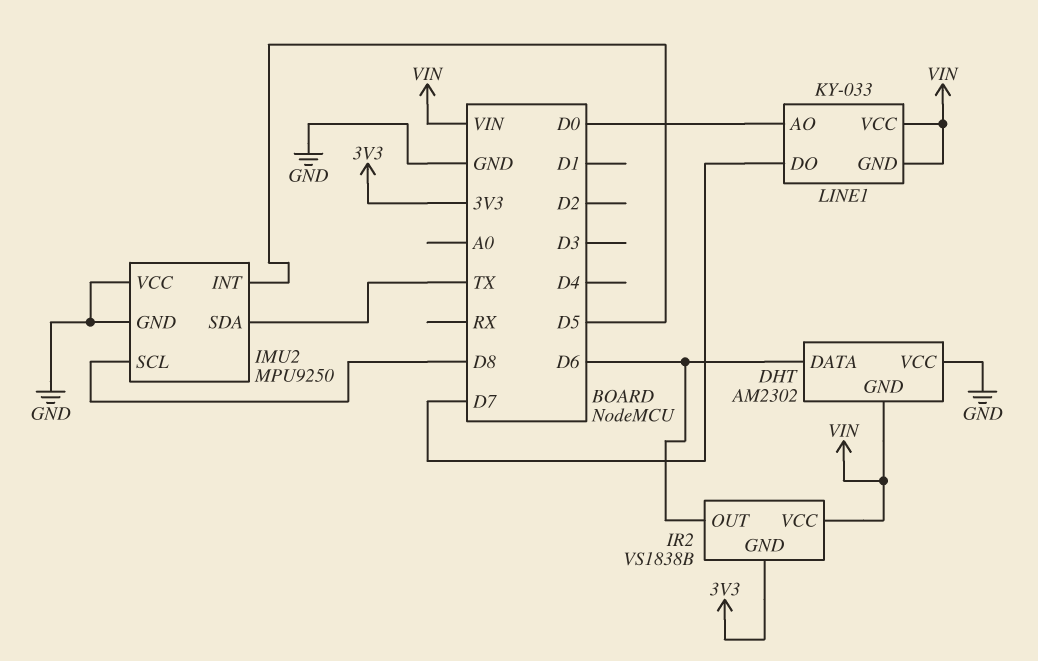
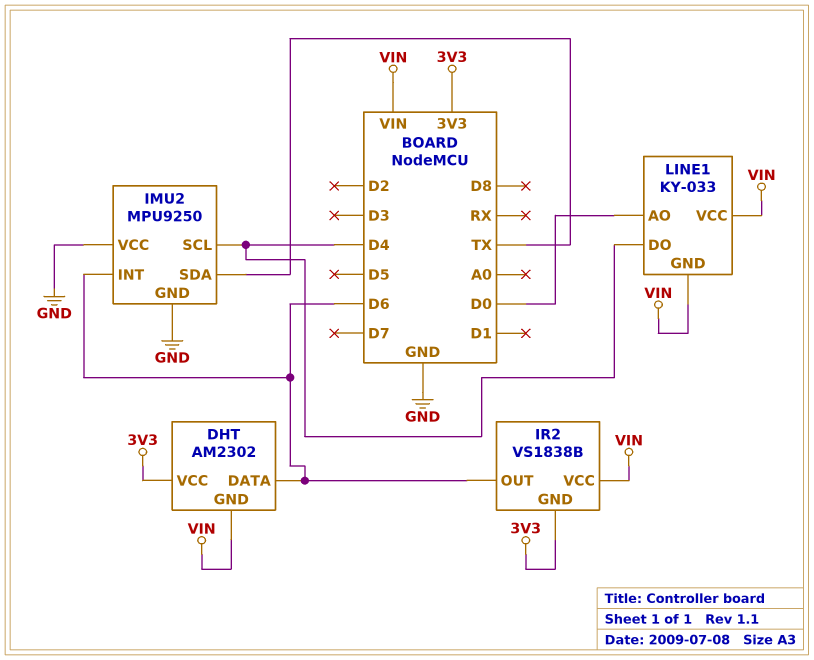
DHT pin VCC: GND -> 3V3
IMU2 pin INT: D5 -> D6
IMU2 pin SCL: D8 -> D4
LINE1 pin DO: D7 -> D4

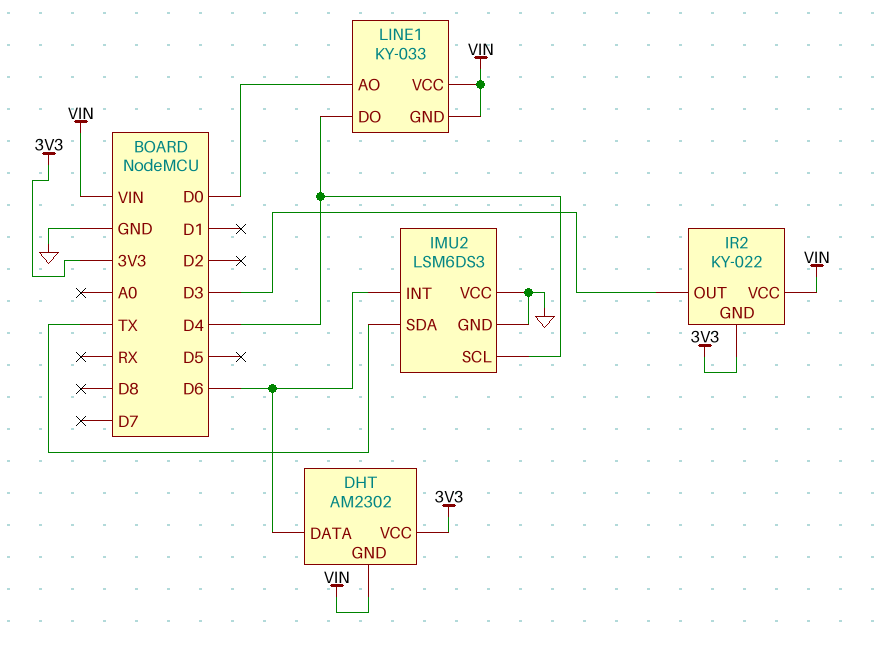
IMU2: MPU9250 -> LSM6DS3
IR2: VS1838B -> KY-022
IR2 pin OUT: D6 -> D3

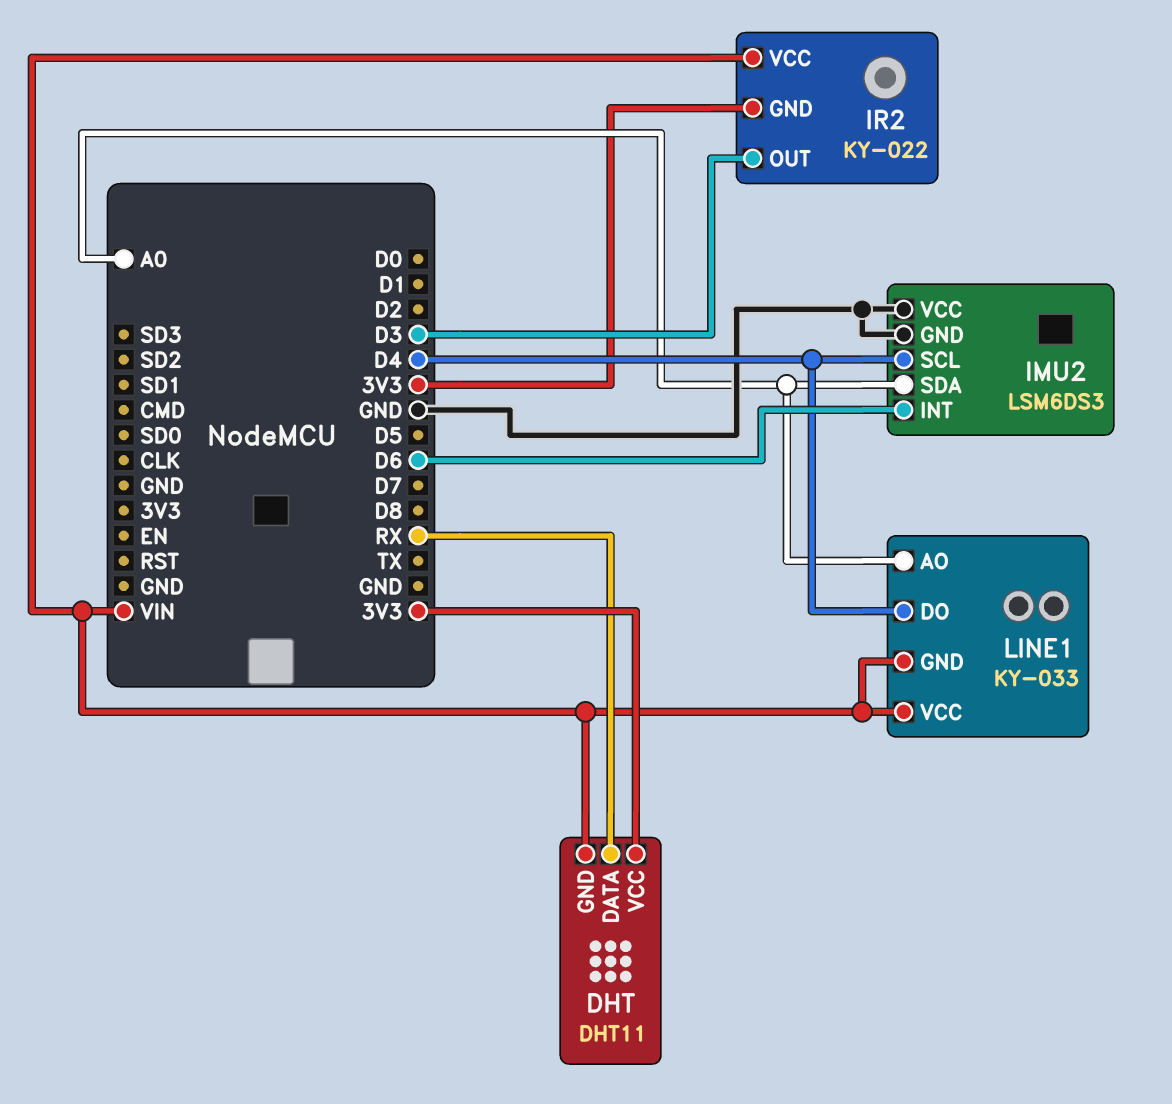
DHT: AM2302 -> DHT11
DHT pin DATA: D6 -> RX
IMU2 pin SDA: TX -> A0
LINE1 pin AO: D0 -> A0

